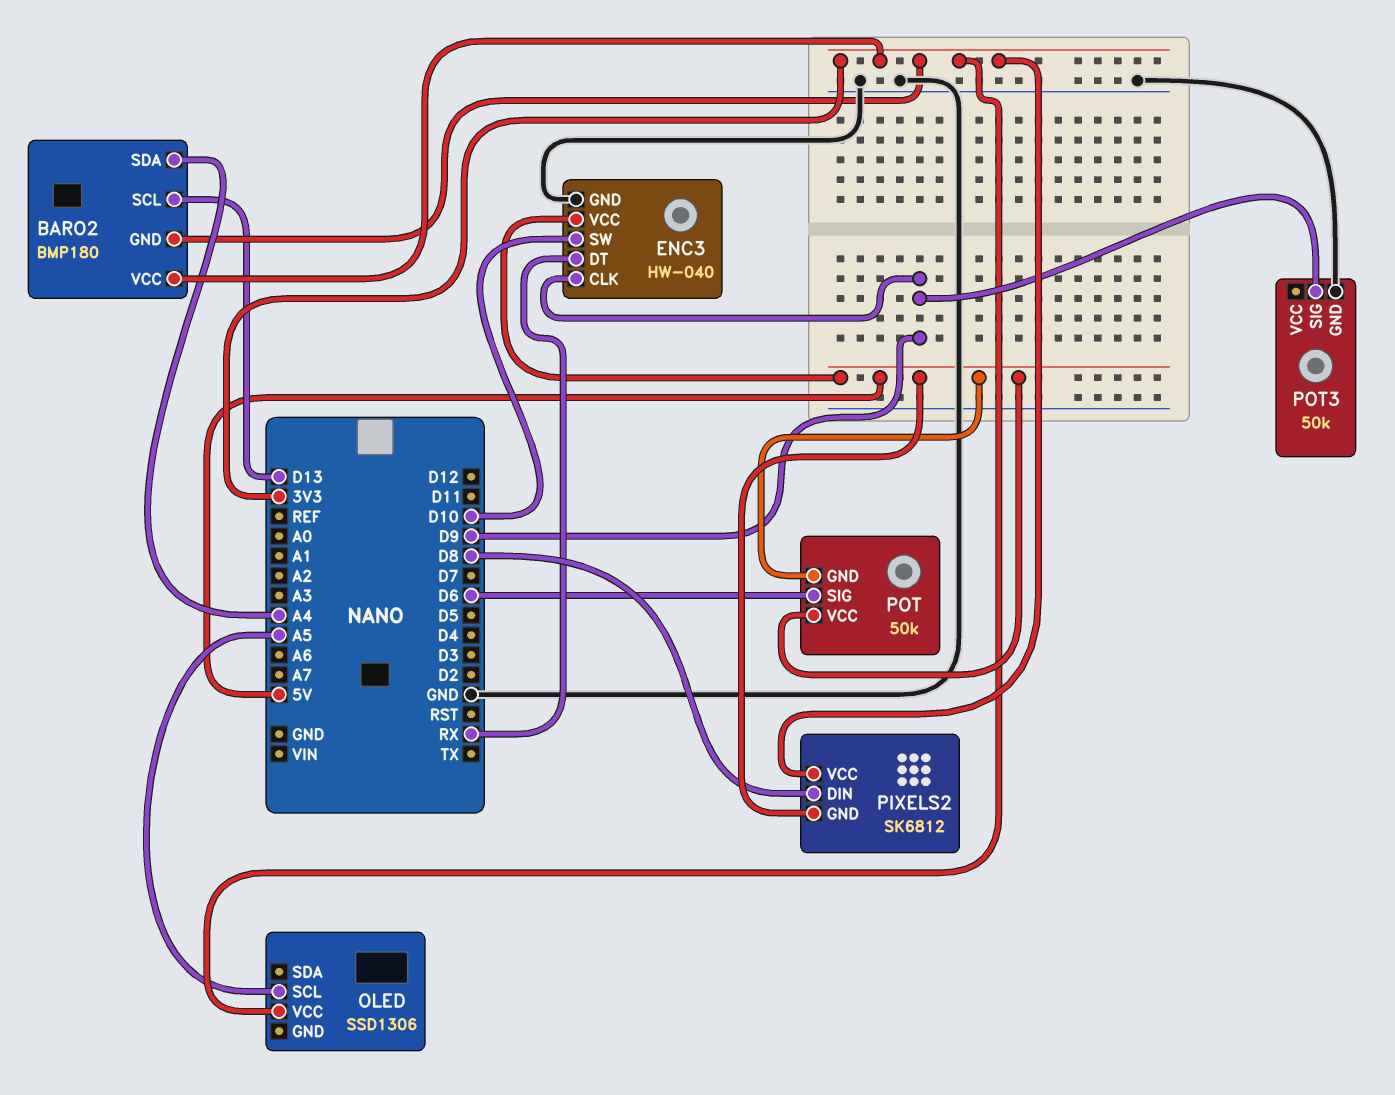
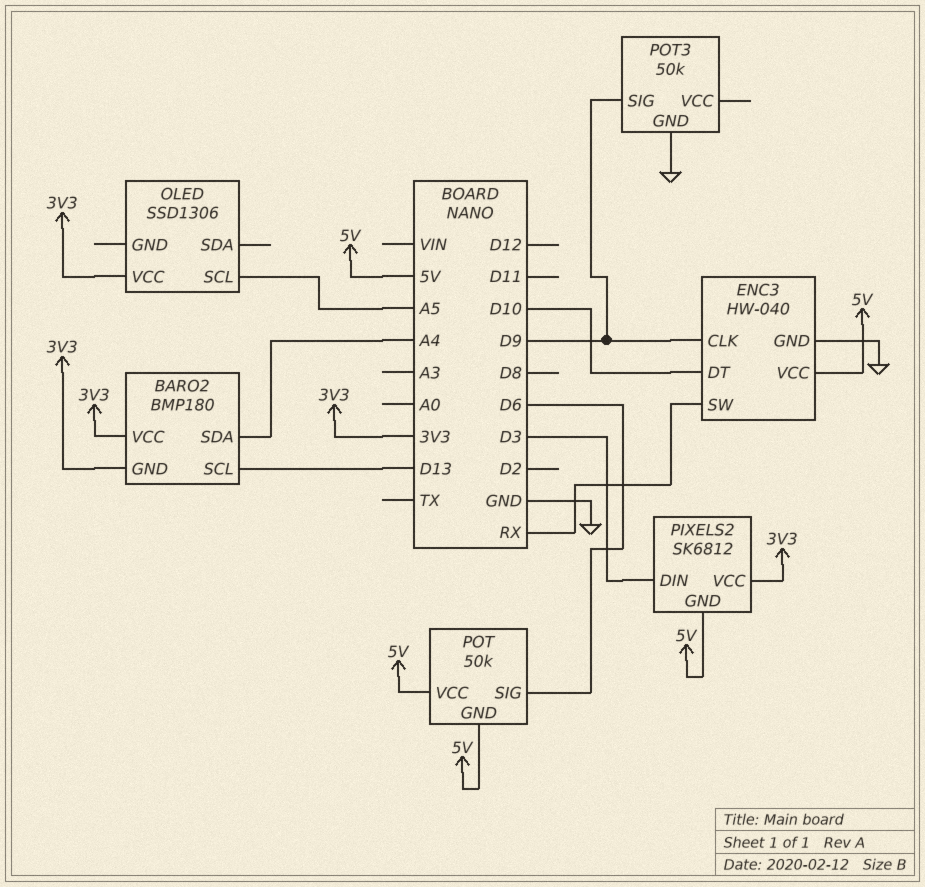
ENC3 pin DT: RX -> D10
ENC3 pin SW: D10 -> RX
PIXELS2 pin DIN: D8 -> D3

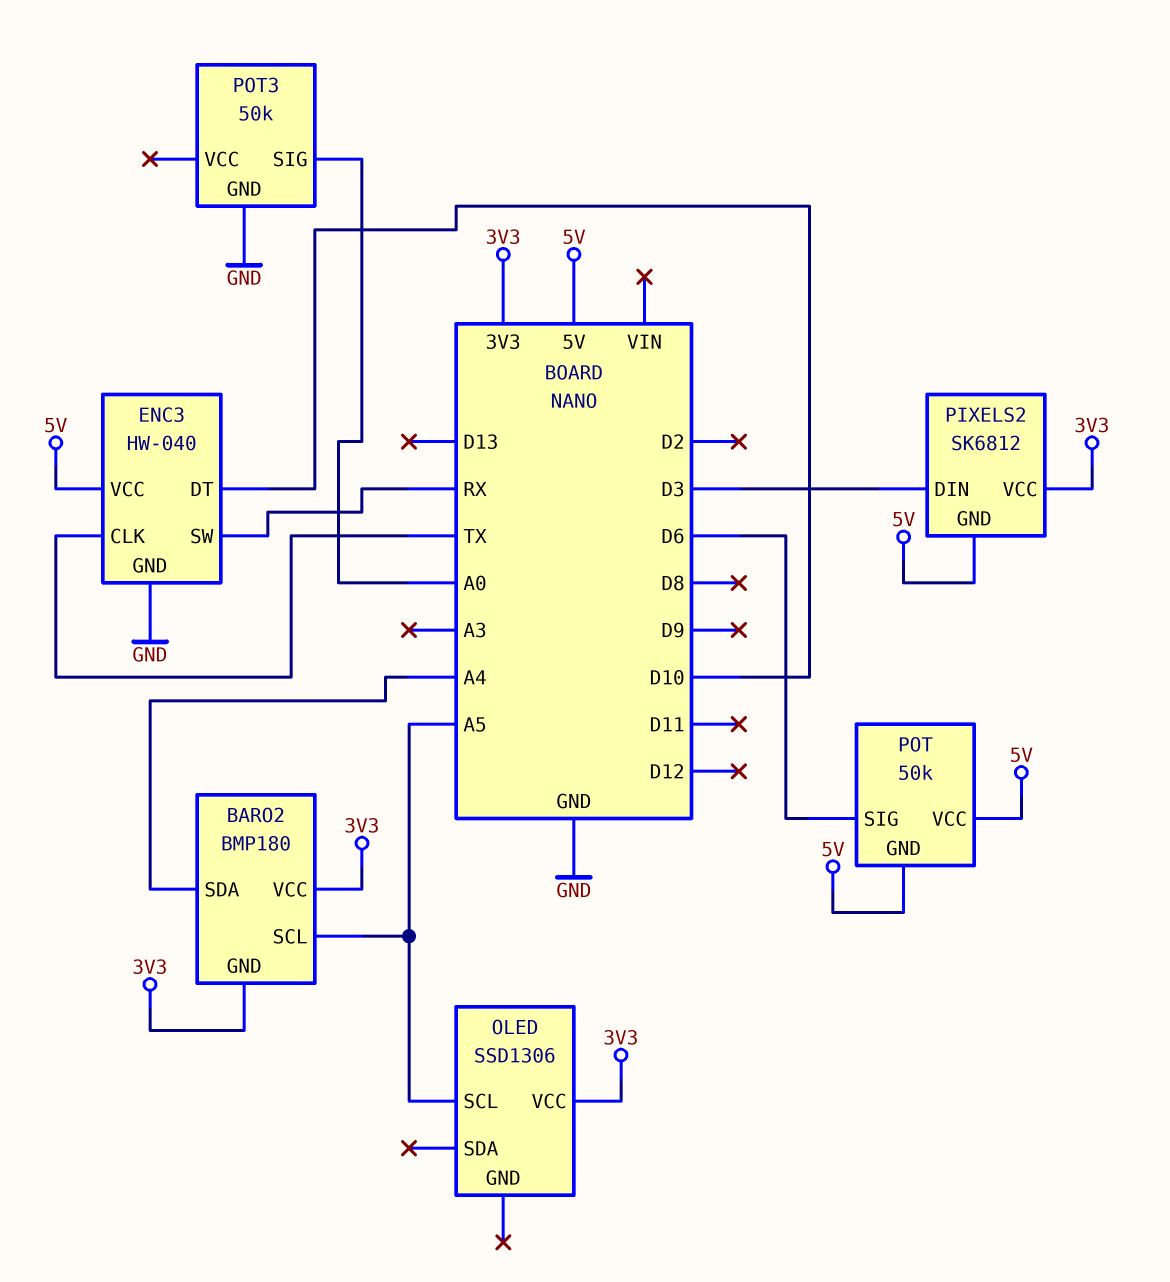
BARO2 pin SCL: D13 -> A5
ENC3 pin CLK: D9 -> TX
POT3 pin SIG: D9 -> A0

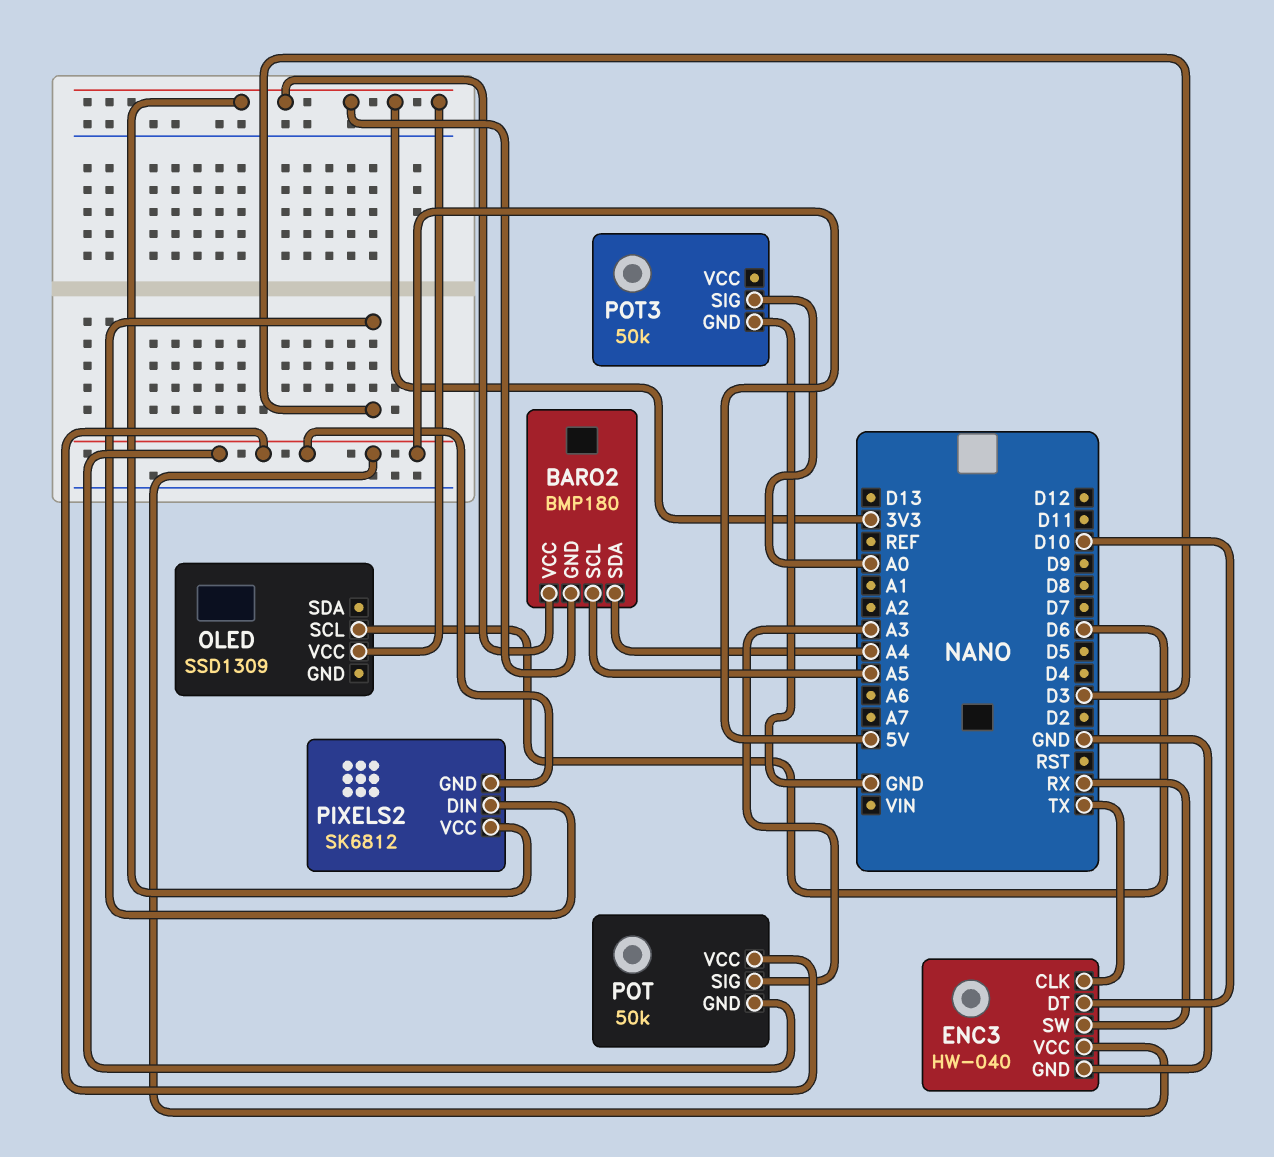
OLED: SSD1306 -> SSD1309
OLED pin SCL: A5 -> D6
POT pin SIG: D6 -> A3

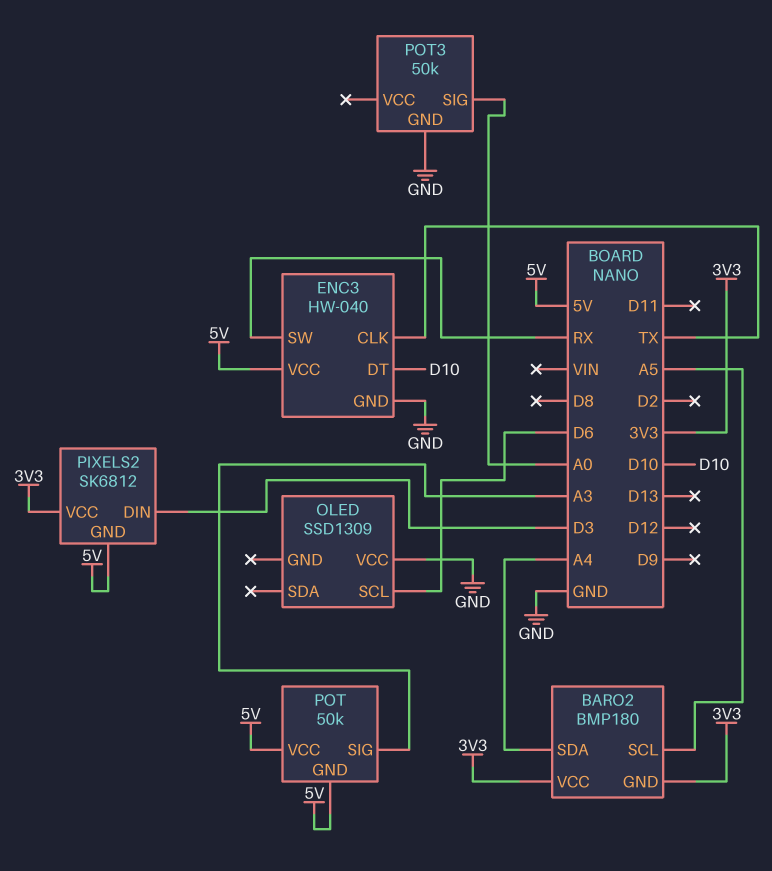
OLED pin VCC: 3V3 -> GND

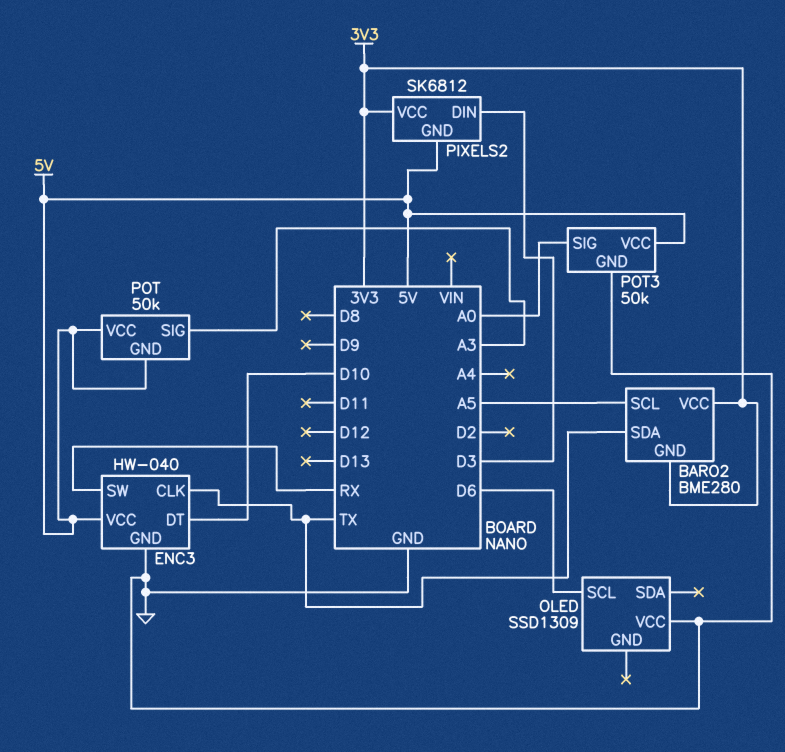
BARO2: BMP180 -> BME280
BARO2 pin SDA: A4 -> TX
POT3 pin VCC: none -> 5V

